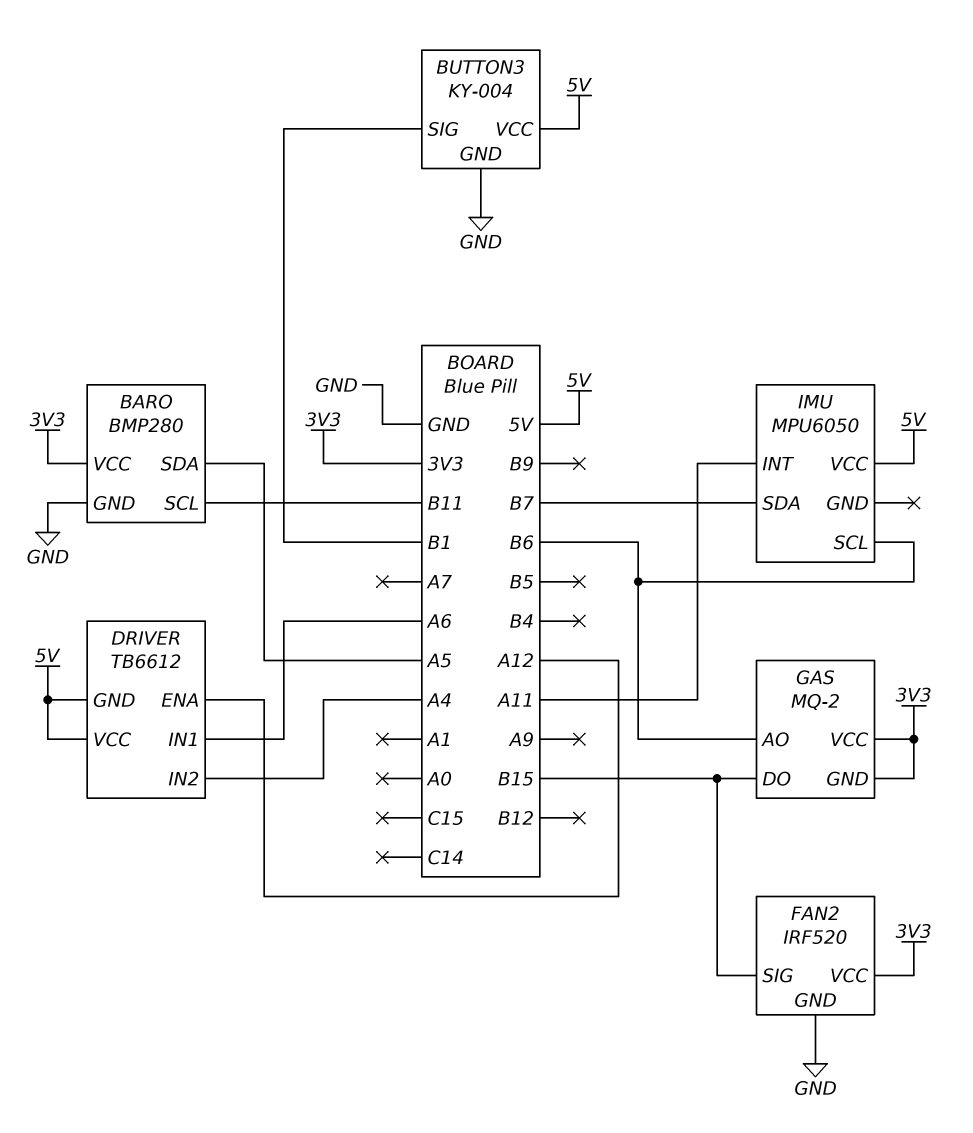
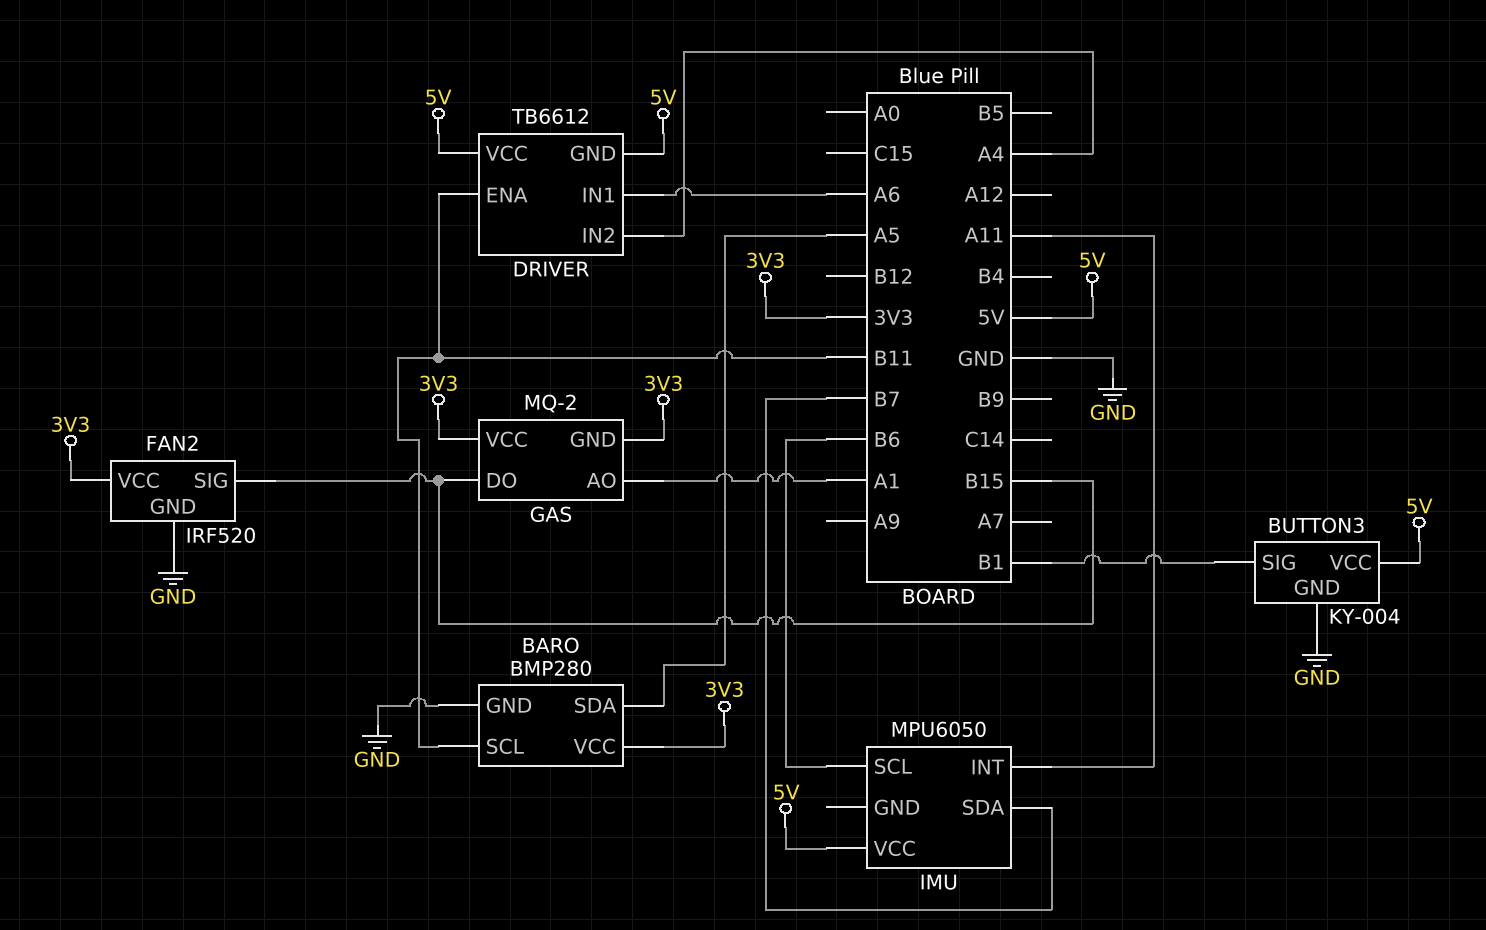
DRIVER pin ENA: A12 -> B11
GAS pin AO: B6 -> A1

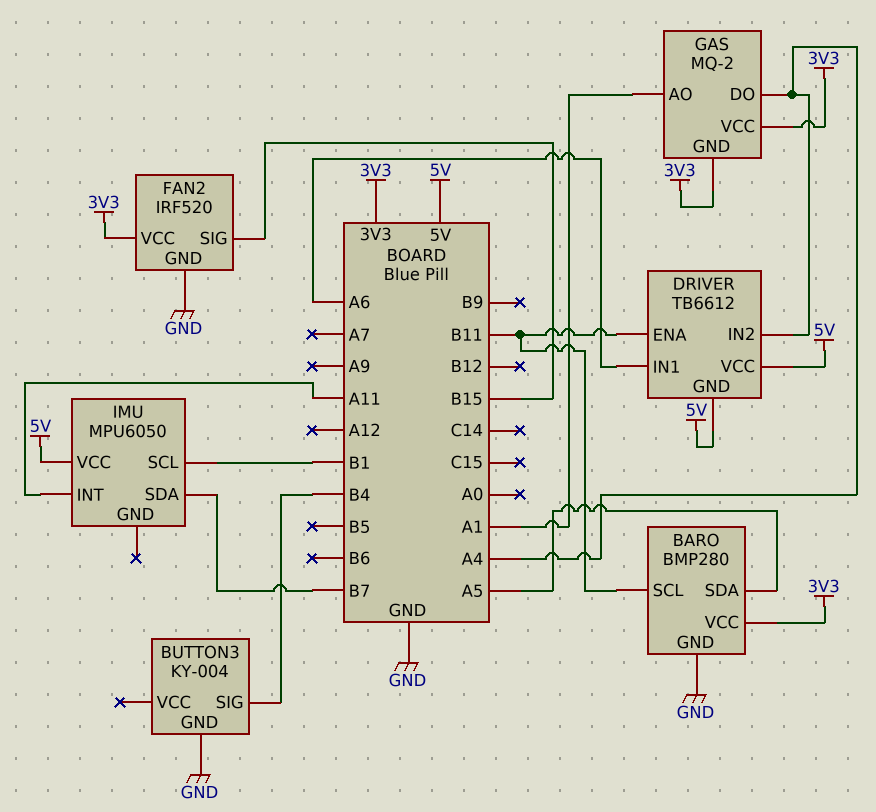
BUTTON3 pin SIG: B1 -> B4
BUTTON3 pin VCC: 5V -> none
GAS pin DO: B15 -> A4
IMU pin SCL: B6 -> B1

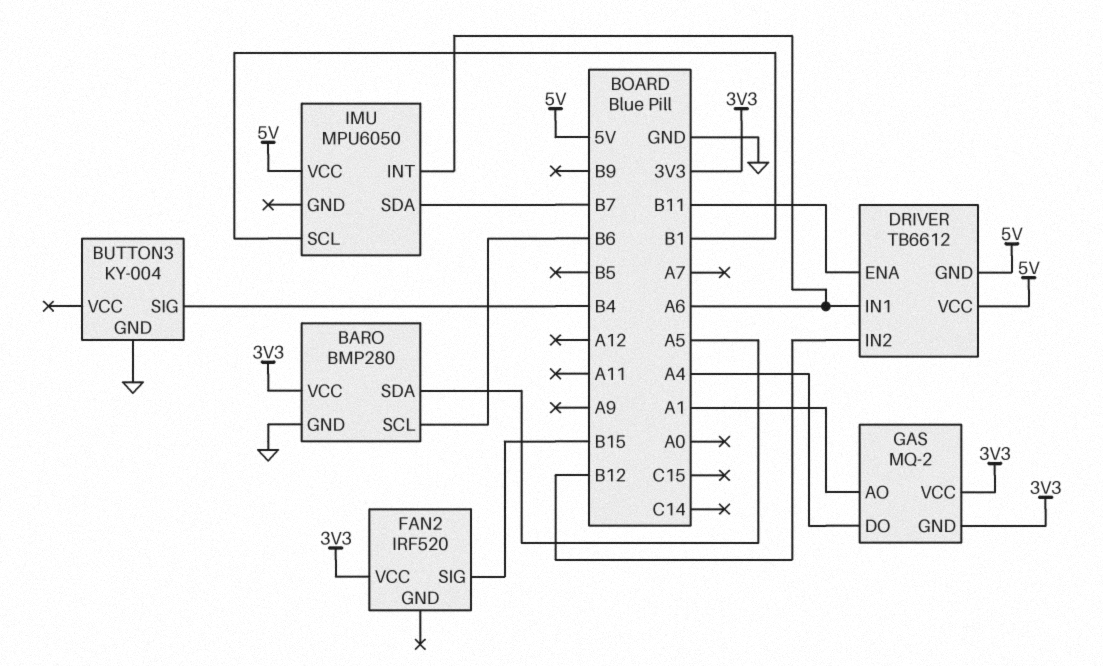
BARO pin SCL: B11 -> B6
DRIVER pin IN2: A4 -> B12
FAN2 pin GND: GND -> none
IMU pin INT: A11 -> A6

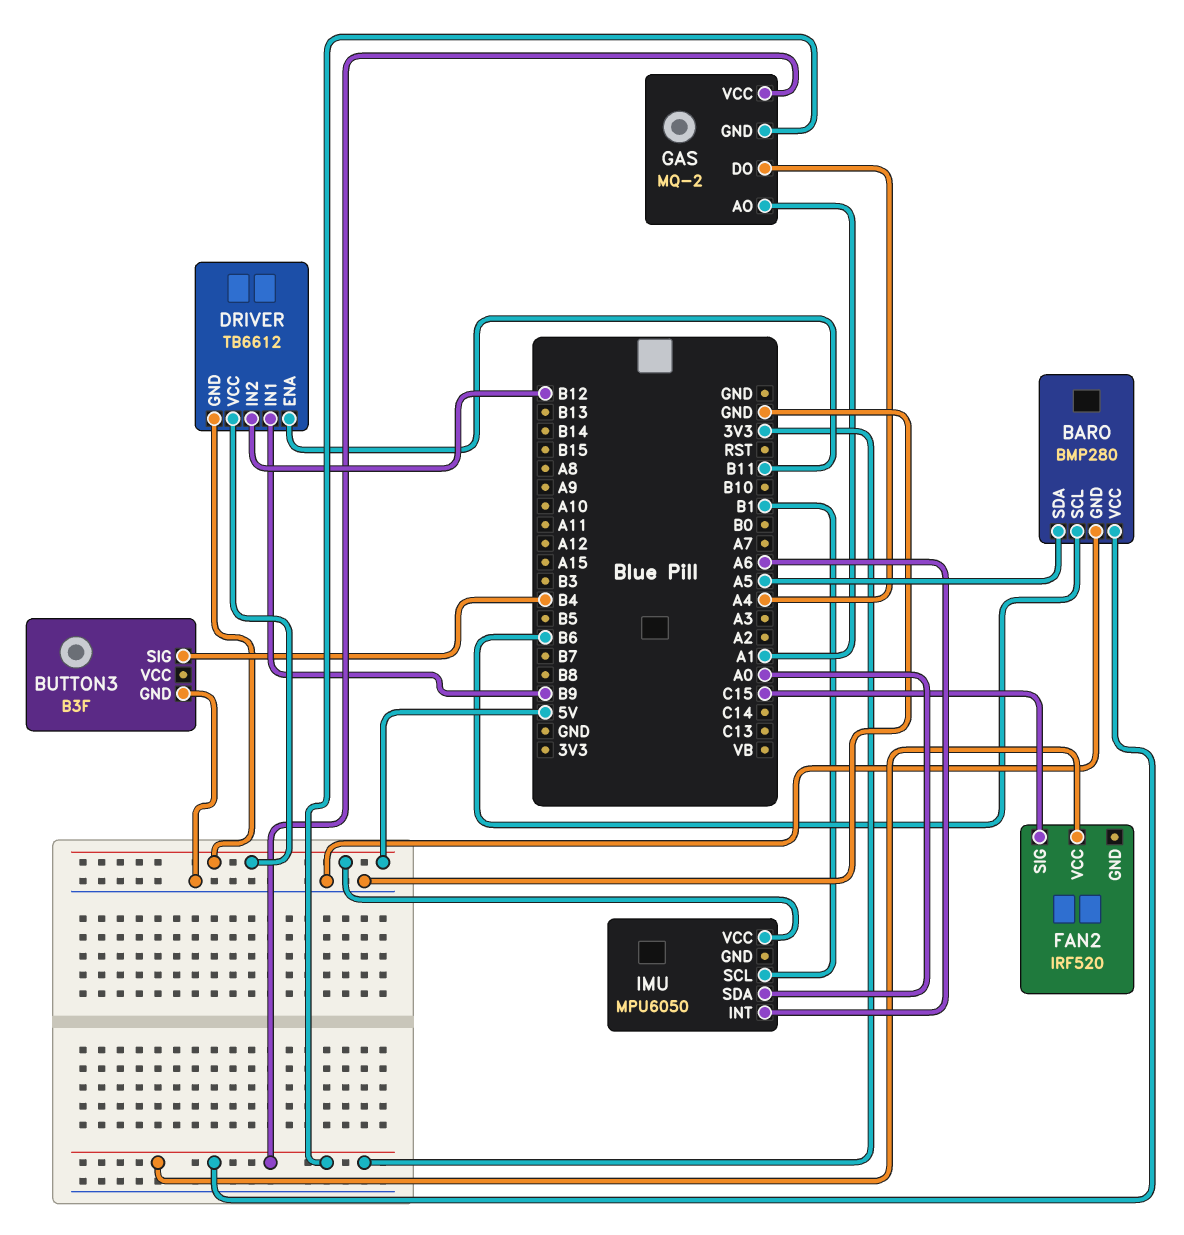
BUTTON3: KY-004 -> B3F
DRIVER pin IN1: A6 -> B9
FAN2 pin SIG: B15 -> C15
IMU pin SDA: B7 -> A0

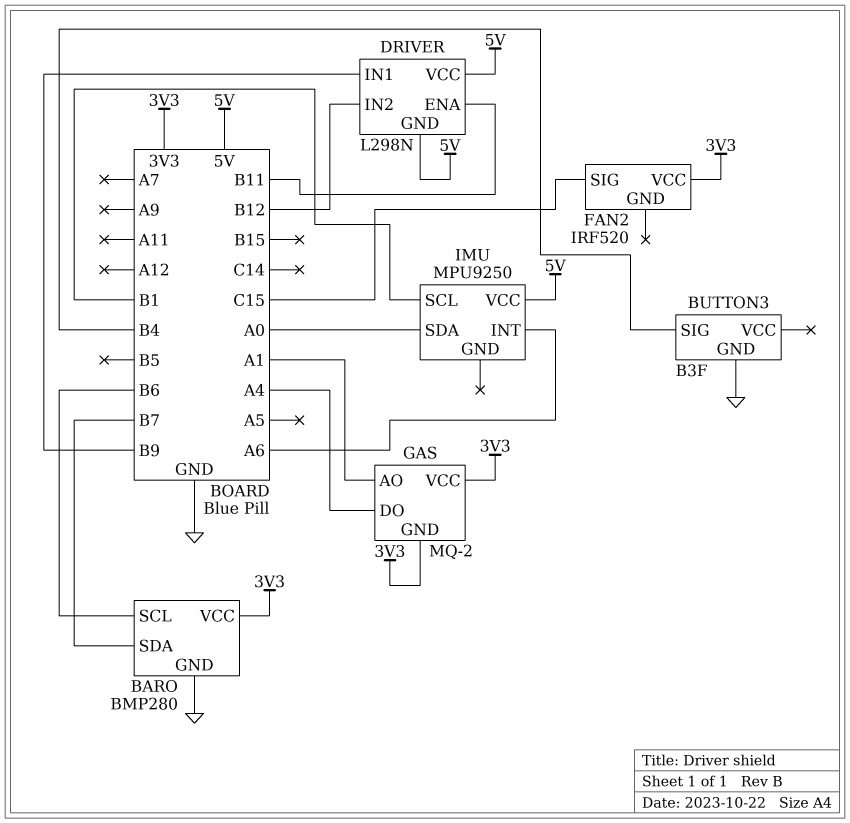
BARO pin SDA: A5 -> B7
DRIVER: TB6612 -> L298N
IMU: MPU6050 -> MPU9250

